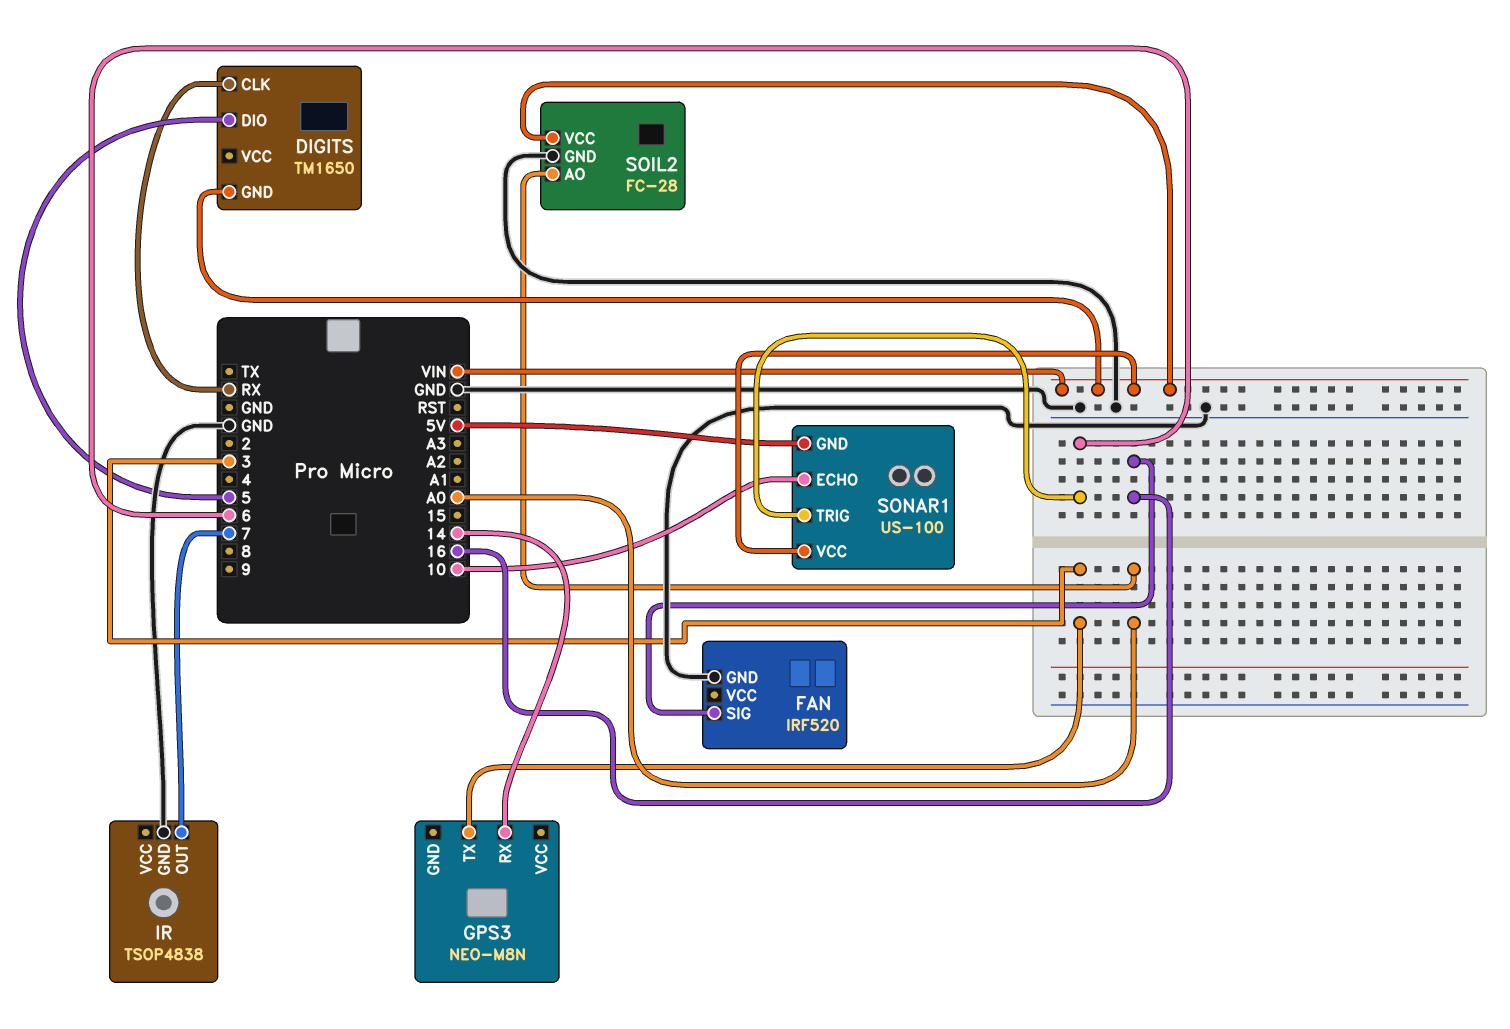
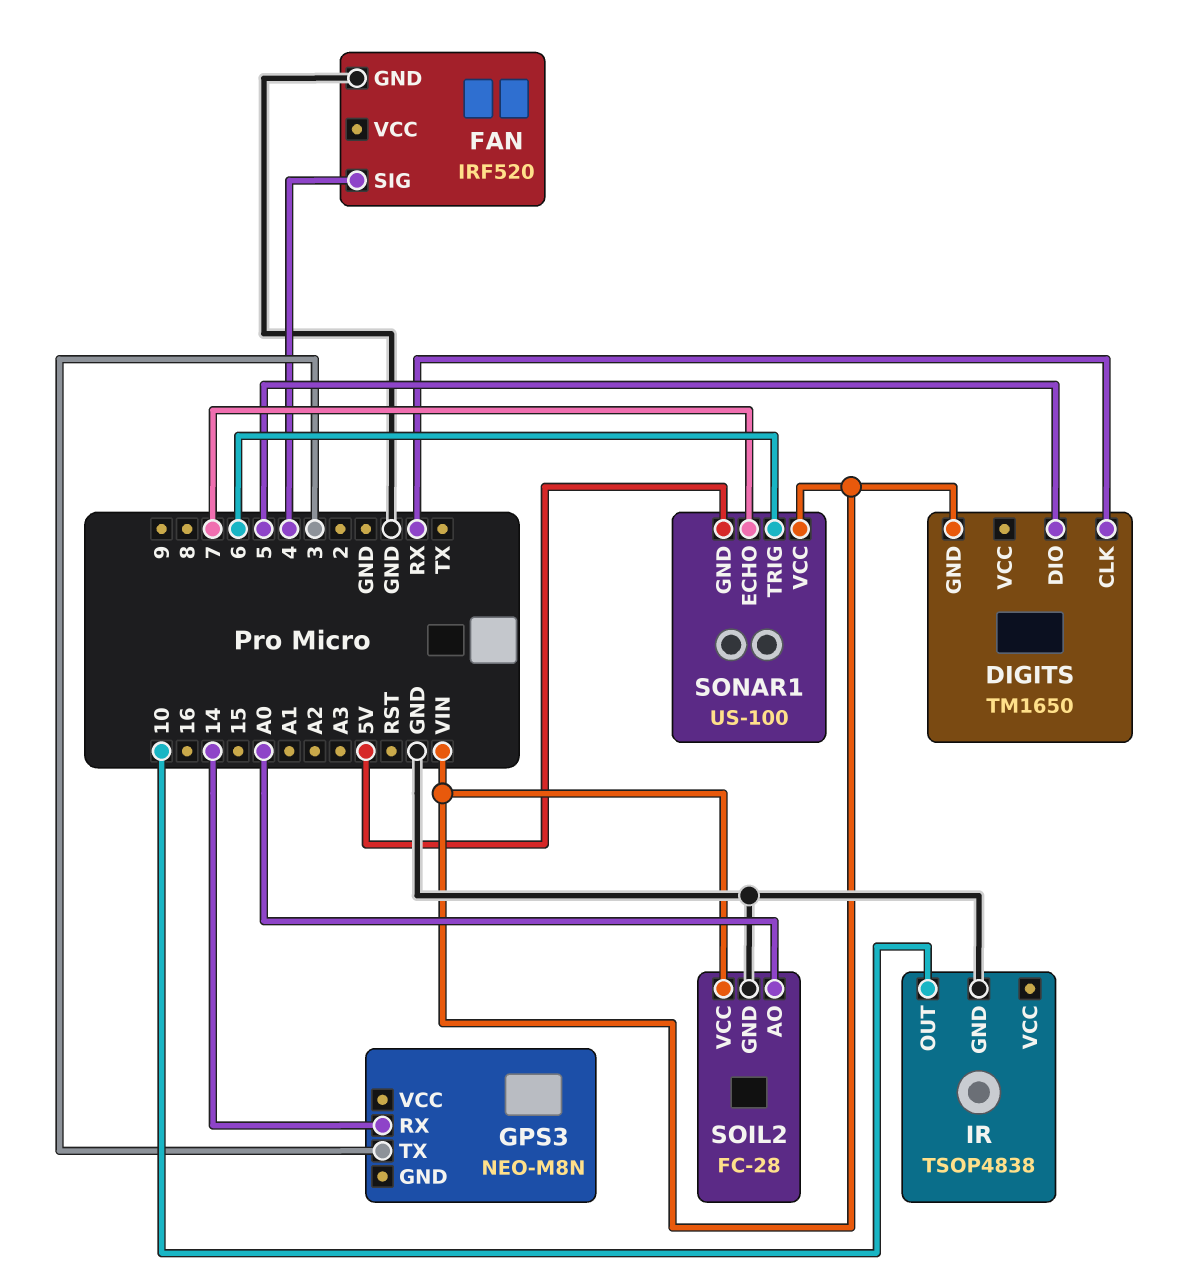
FAN pin SIG: 16 -> 4
IR pin OUT: 7 -> 10
SONAR1 pin ECHO: 10 -> 7

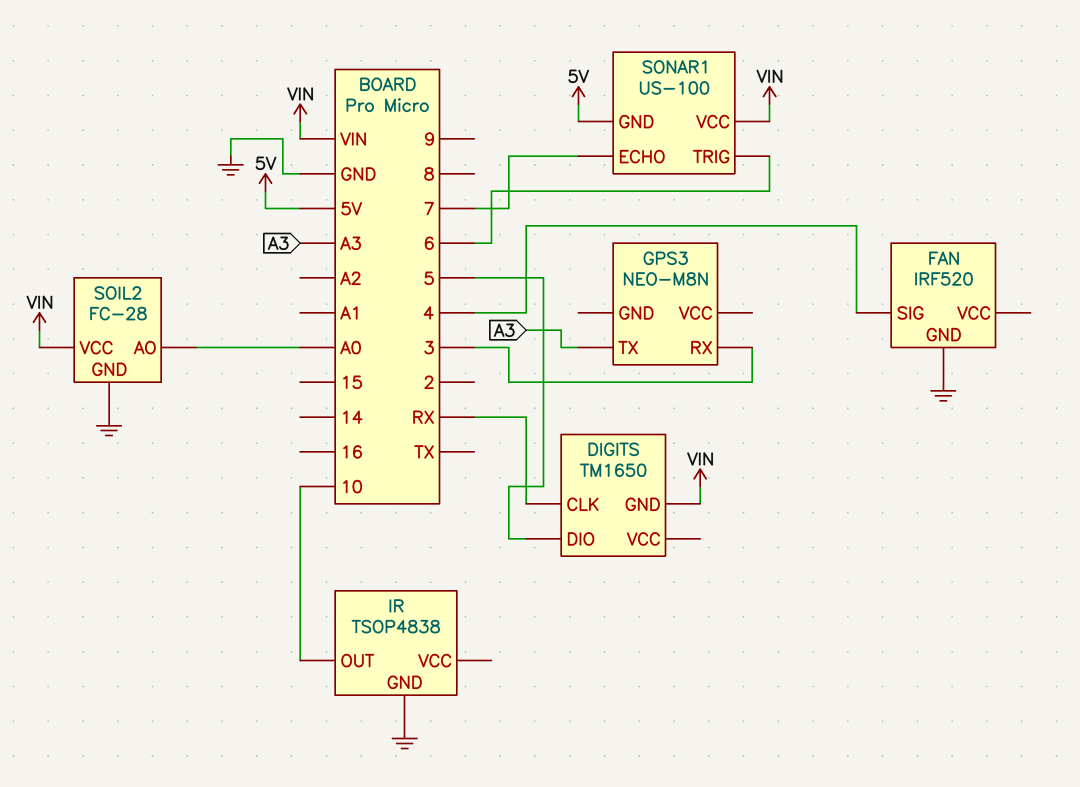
GPS3 pin RX: 14 -> 3
GPS3 pin TX: 3 -> A3

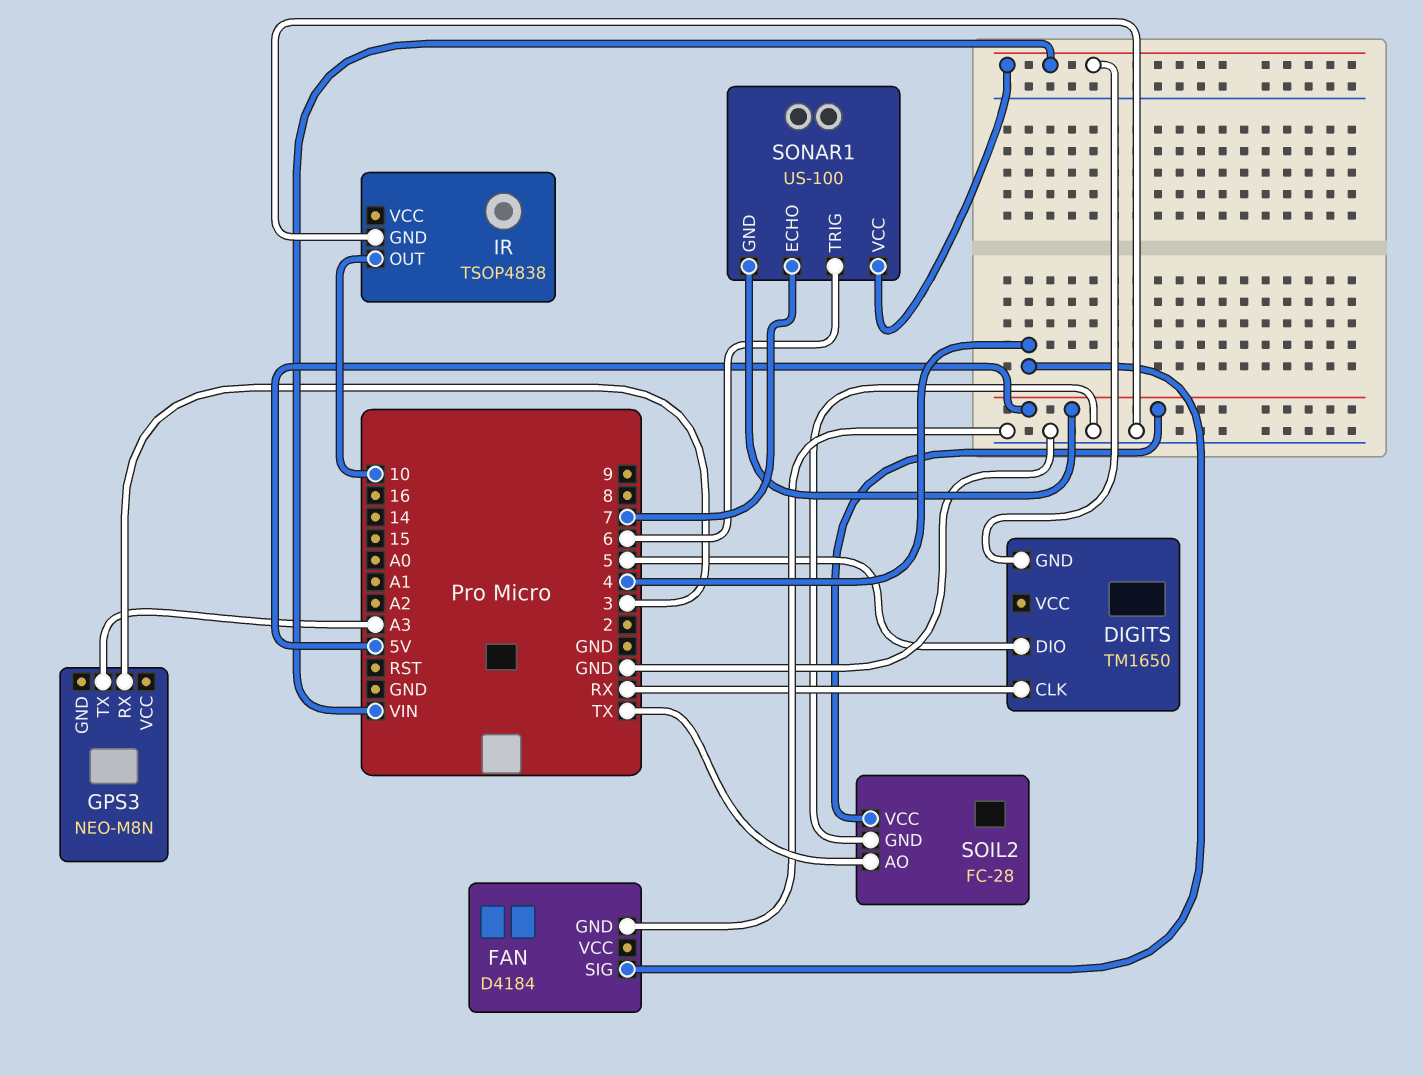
FAN: IRF520 -> D4184
SOIL2 pin AO: A0 -> TX
SOIL2 pin VCC: VIN -> 5V

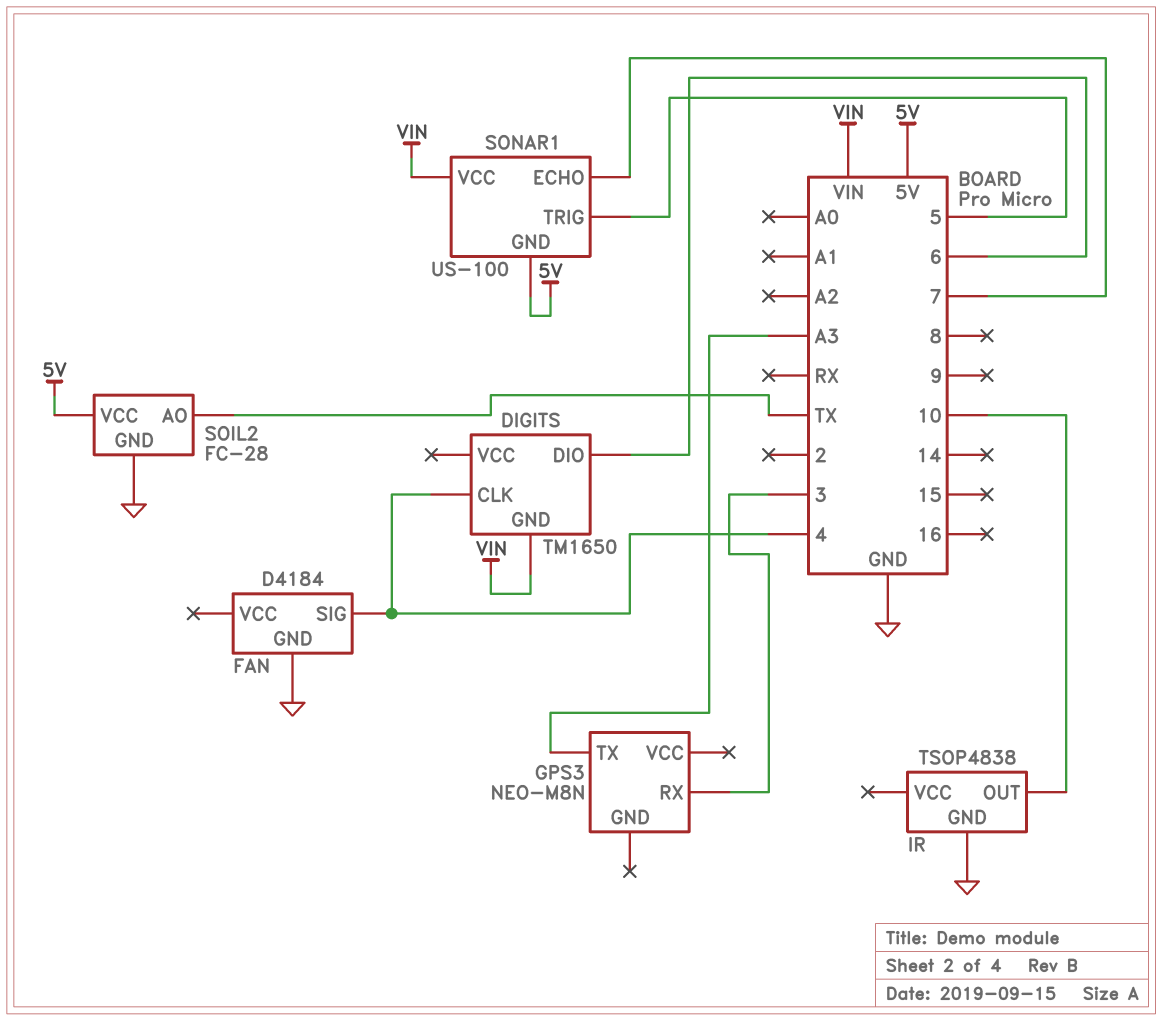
DIGITS pin CLK: RX -> 4
DIGITS pin DIO: 5 -> 6
SONAR1 pin TRIG: 6 -> 5

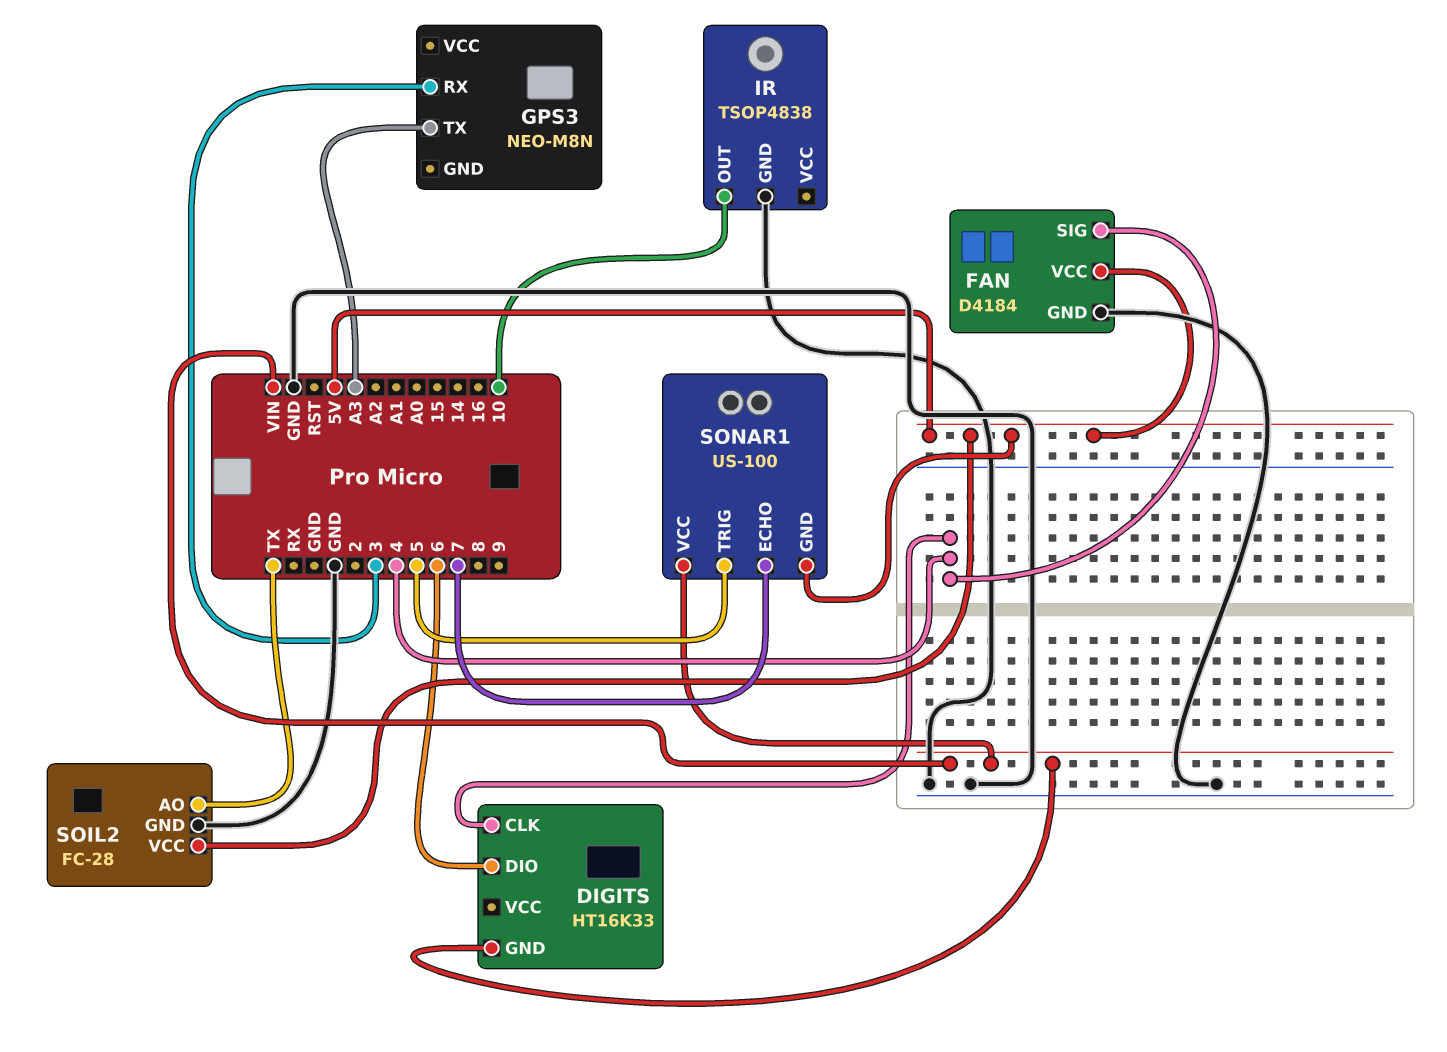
DIGITS: TM1650 -> HT16K33
FAN pin VCC: none -> 5V

